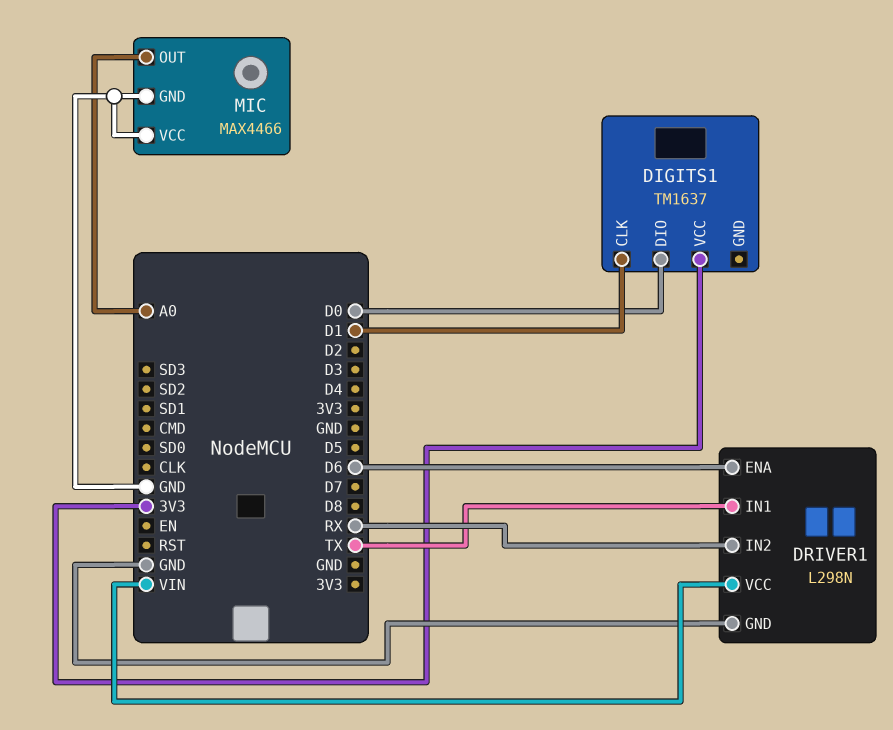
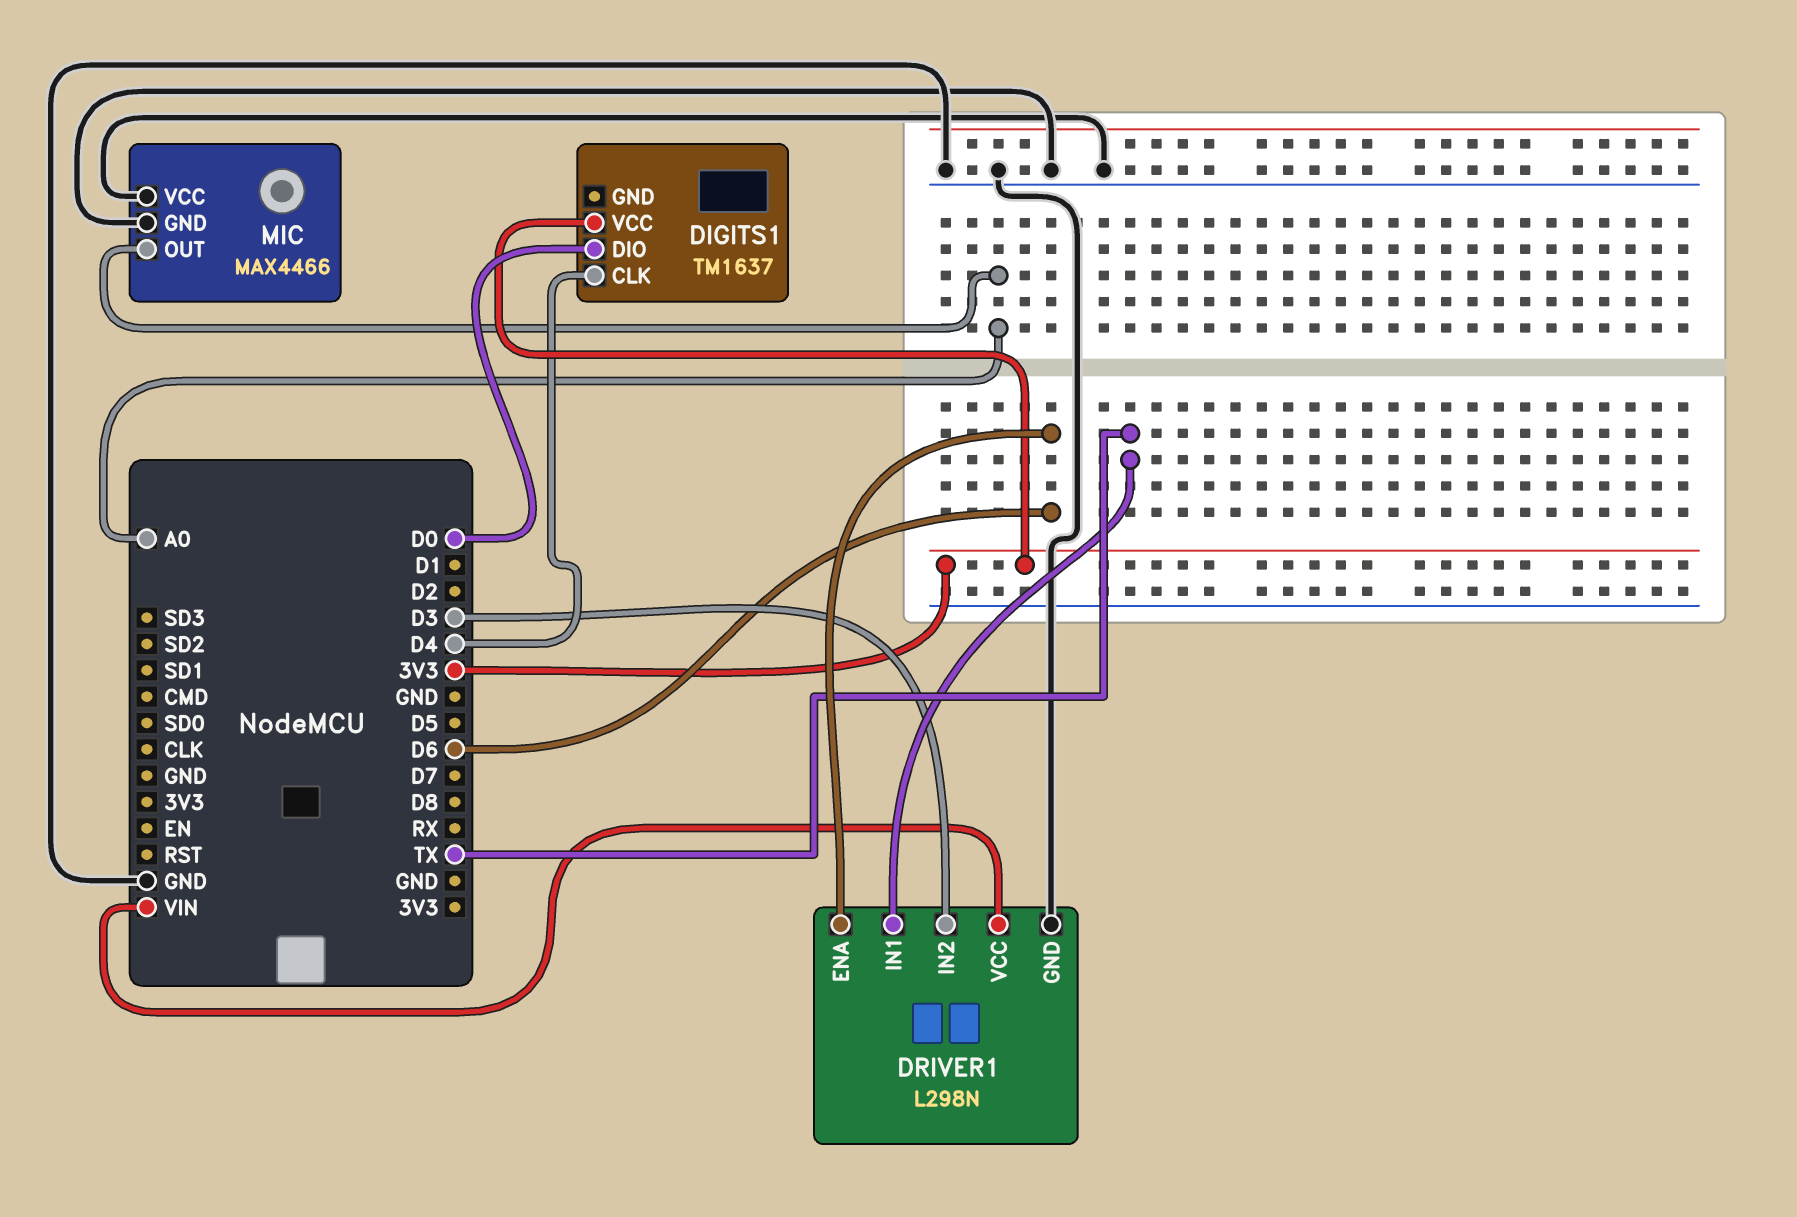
DIGITS1 pin CLK: D1 -> D4
DRIVER1 pin IN2: RX -> D3

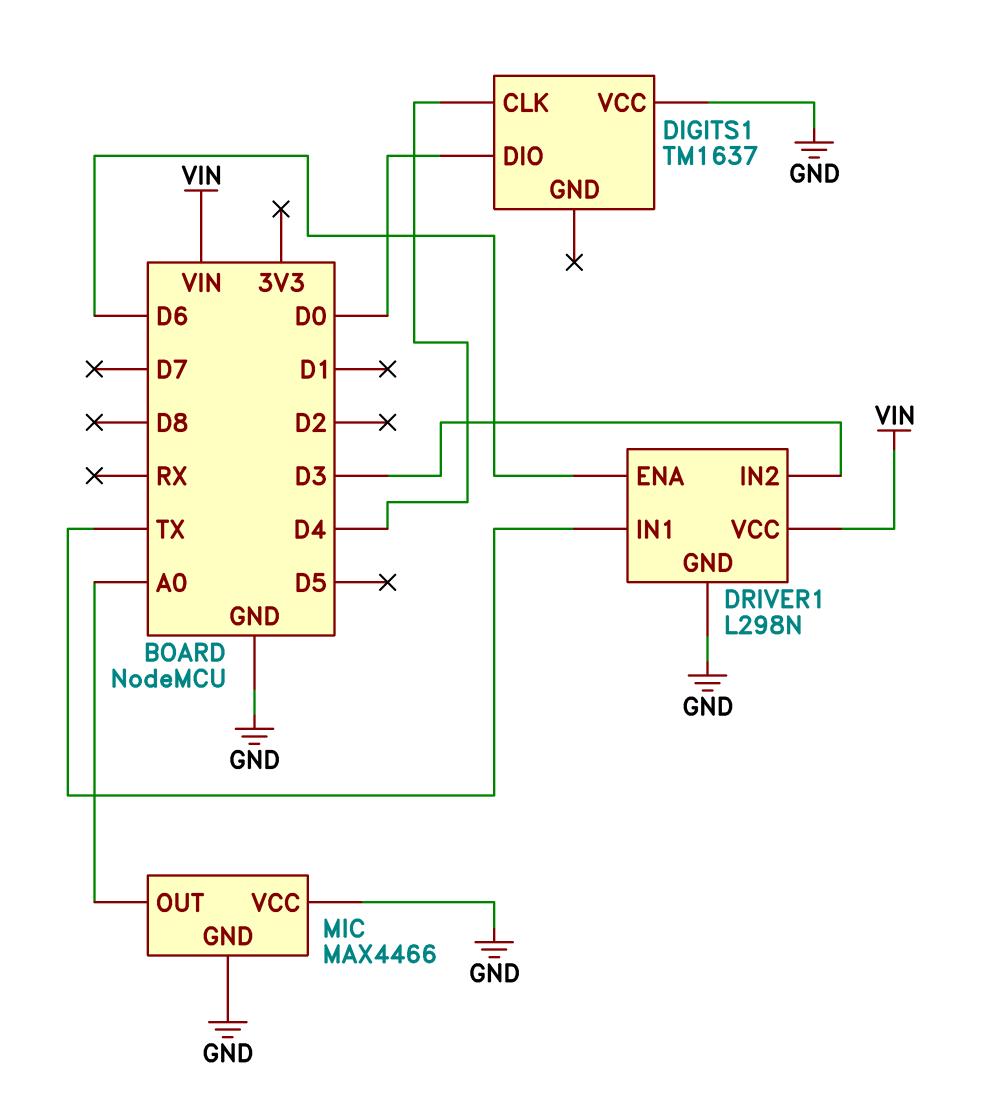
DIGITS1 pin VCC: 3V3 -> GND

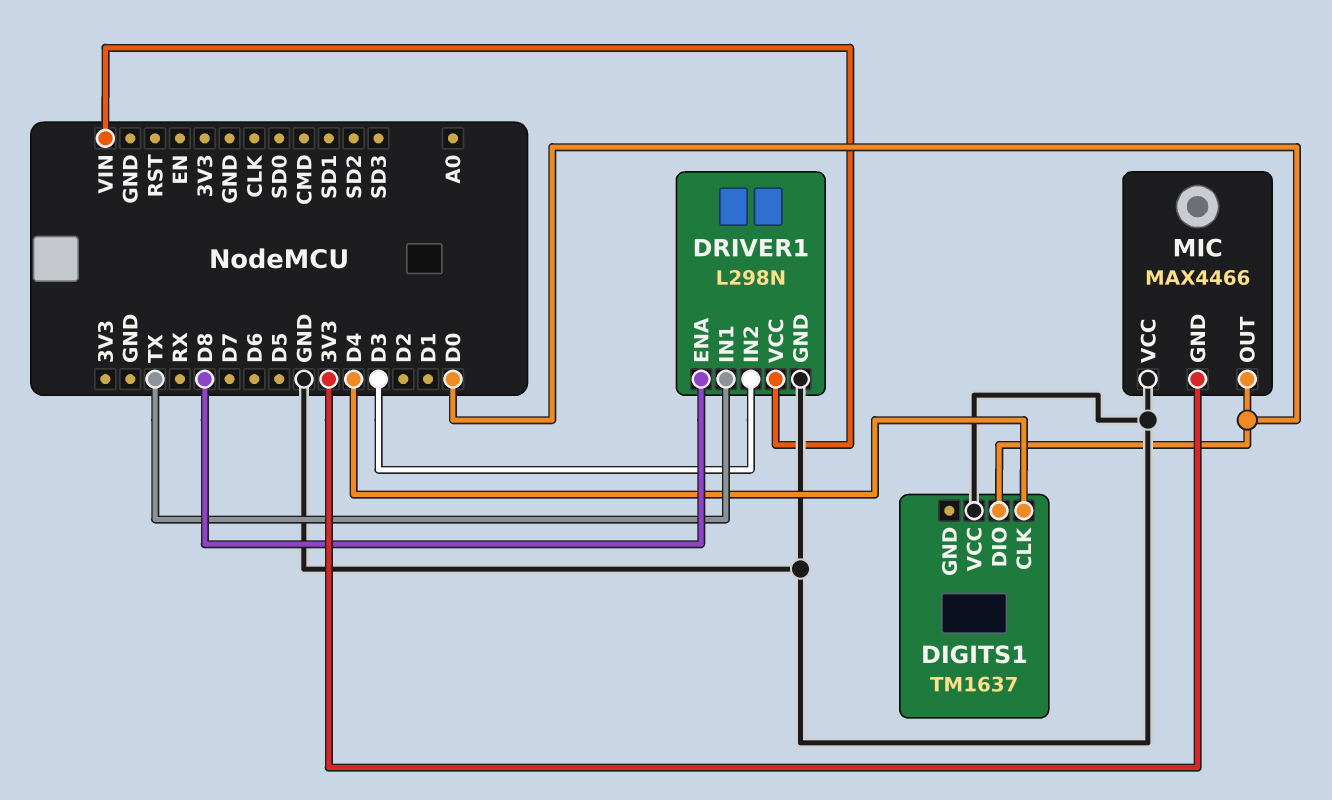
DRIVER1 pin ENA: D6 -> D8
MIC pin GND: GND -> 3V3
MIC pin OUT: A0 -> D0

